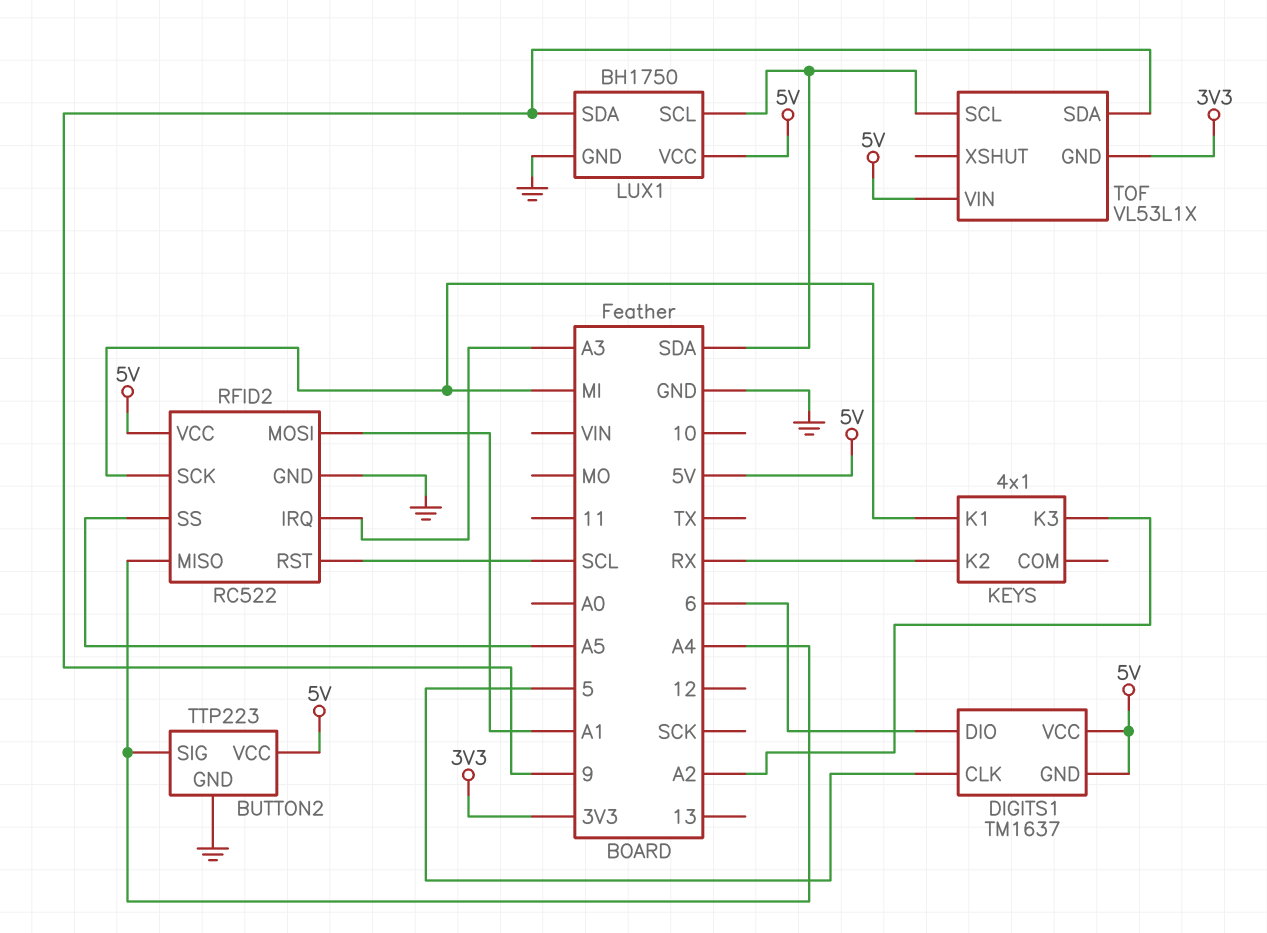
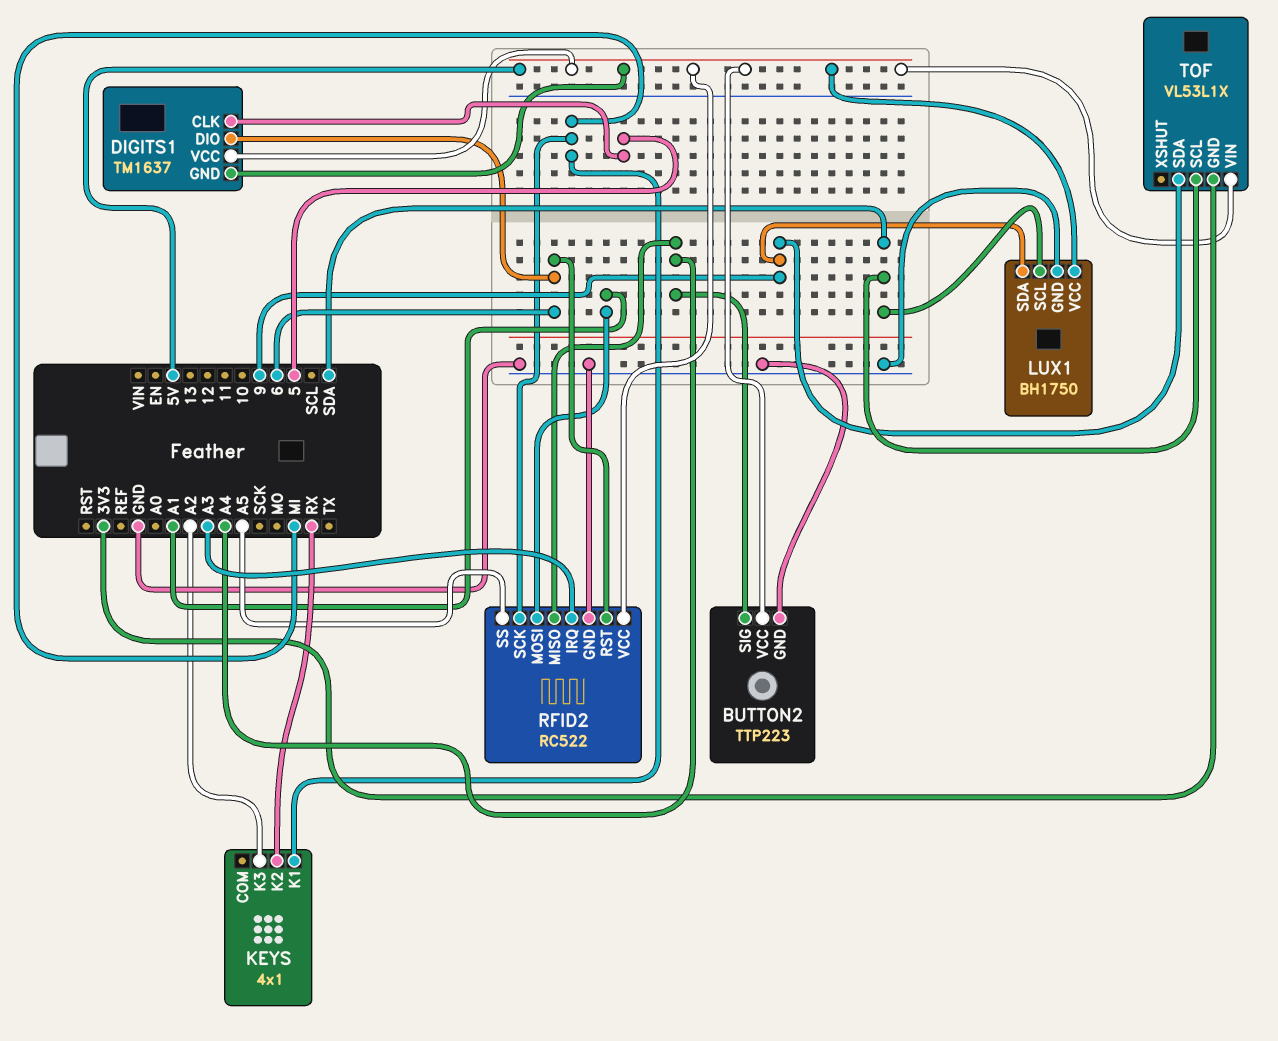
RFID2 pin RST: SCL -> 6

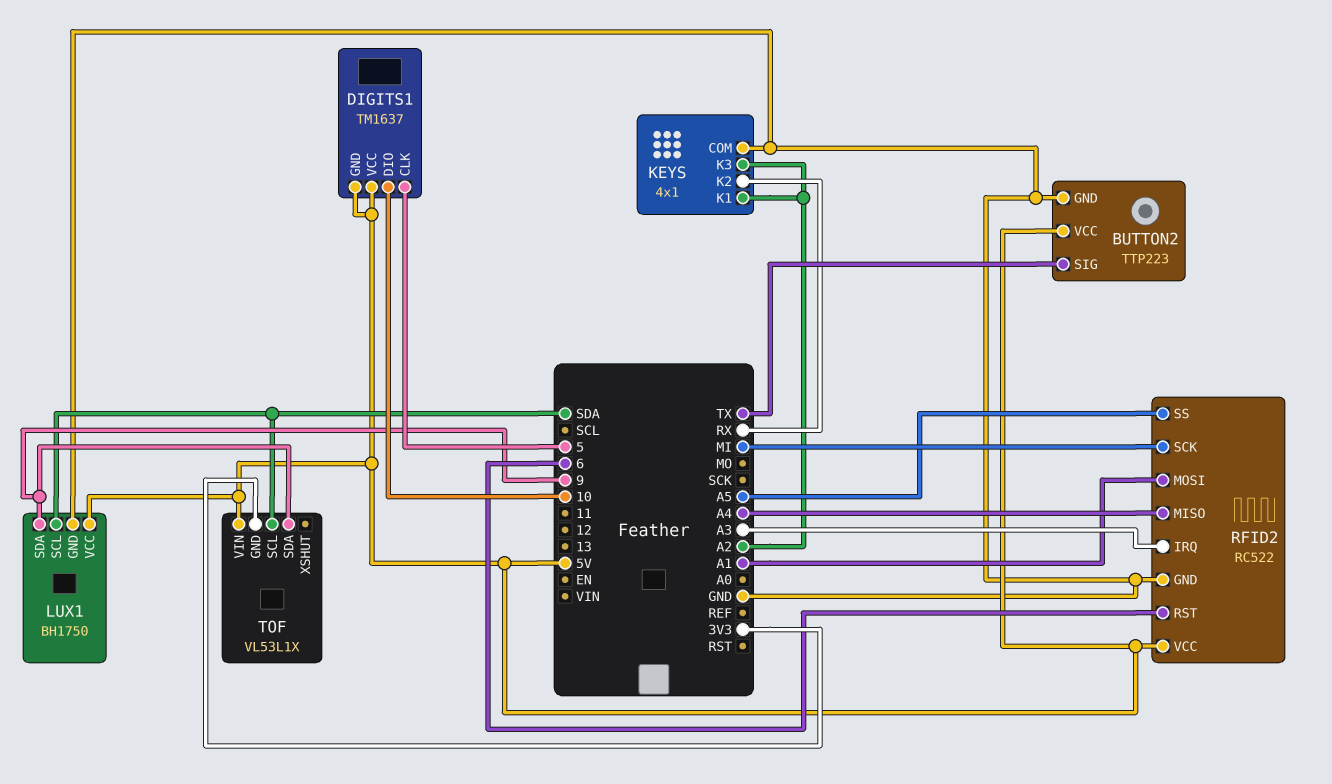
BUTTON2 pin SIG: A4 -> TX
DIGITS1 pin DIO: 6 -> 10
KEYS pin COM: none -> GND
KEYS pin K1: MI -> A2

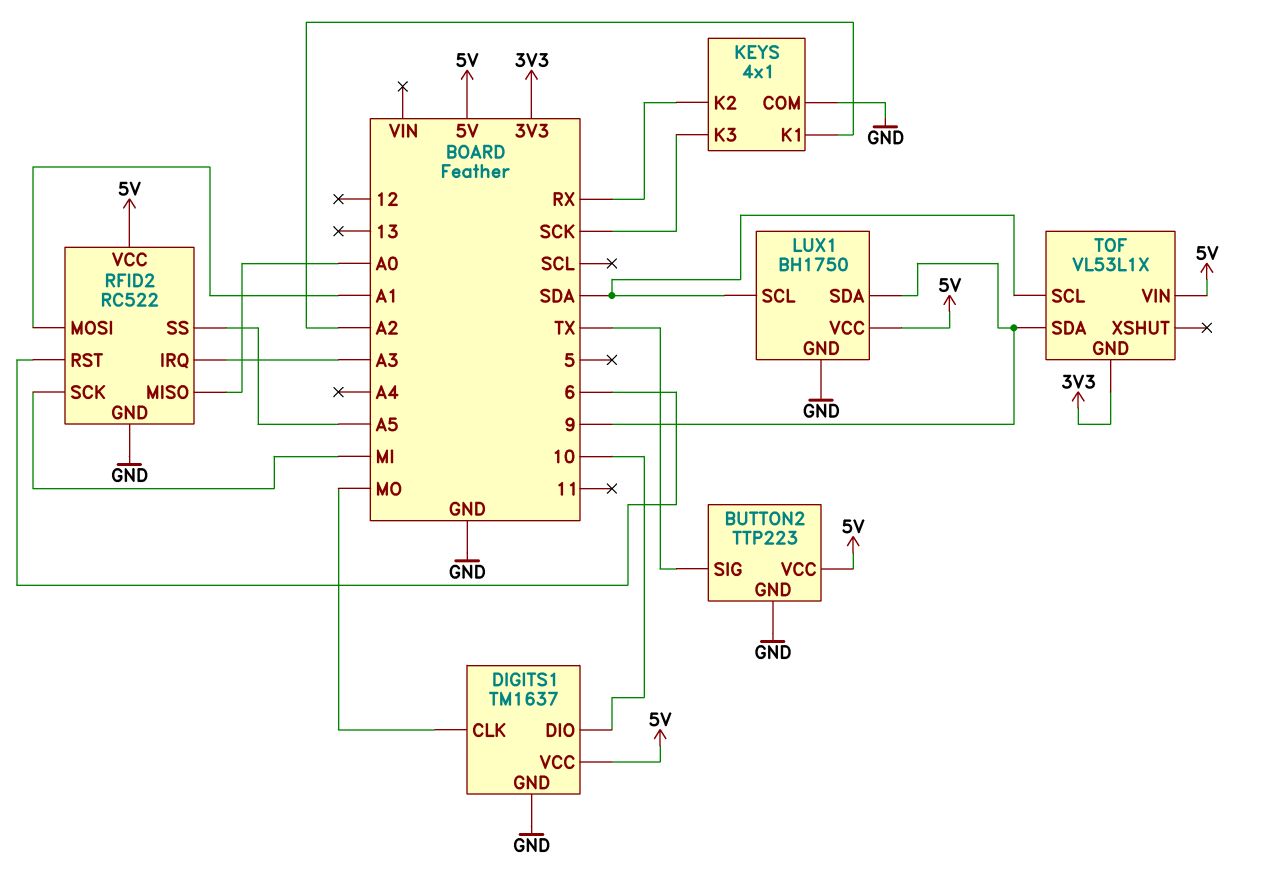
DIGITS1 pin CLK: 5 -> MO
DIGITS1 pin GND: 5V -> GND
KEYS pin K3: A2 -> SCK
RFID2 pin MISO: A4 -> A0

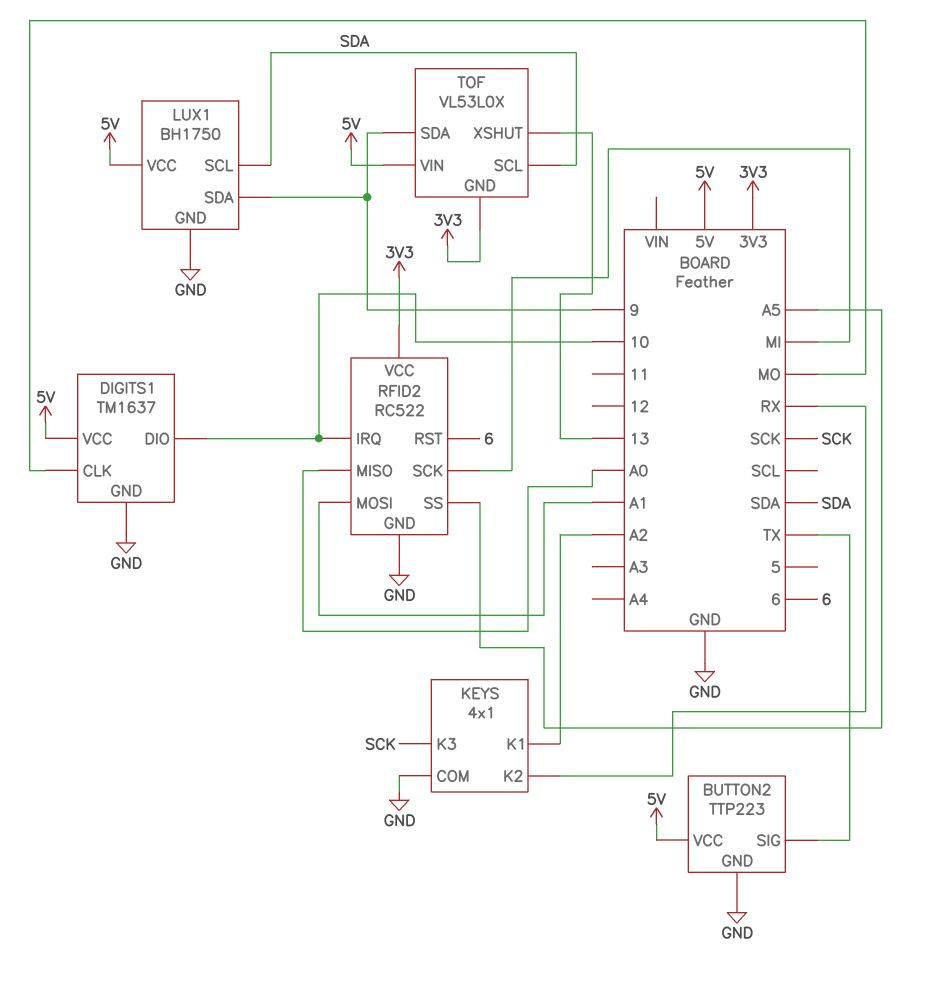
RFID2 pin IRQ: A3 -> 10
RFID2 pin VCC: 5V -> 3V3
TOF: VL53L1X -> VL53L0X
TOF pin XSHUT: none -> 13

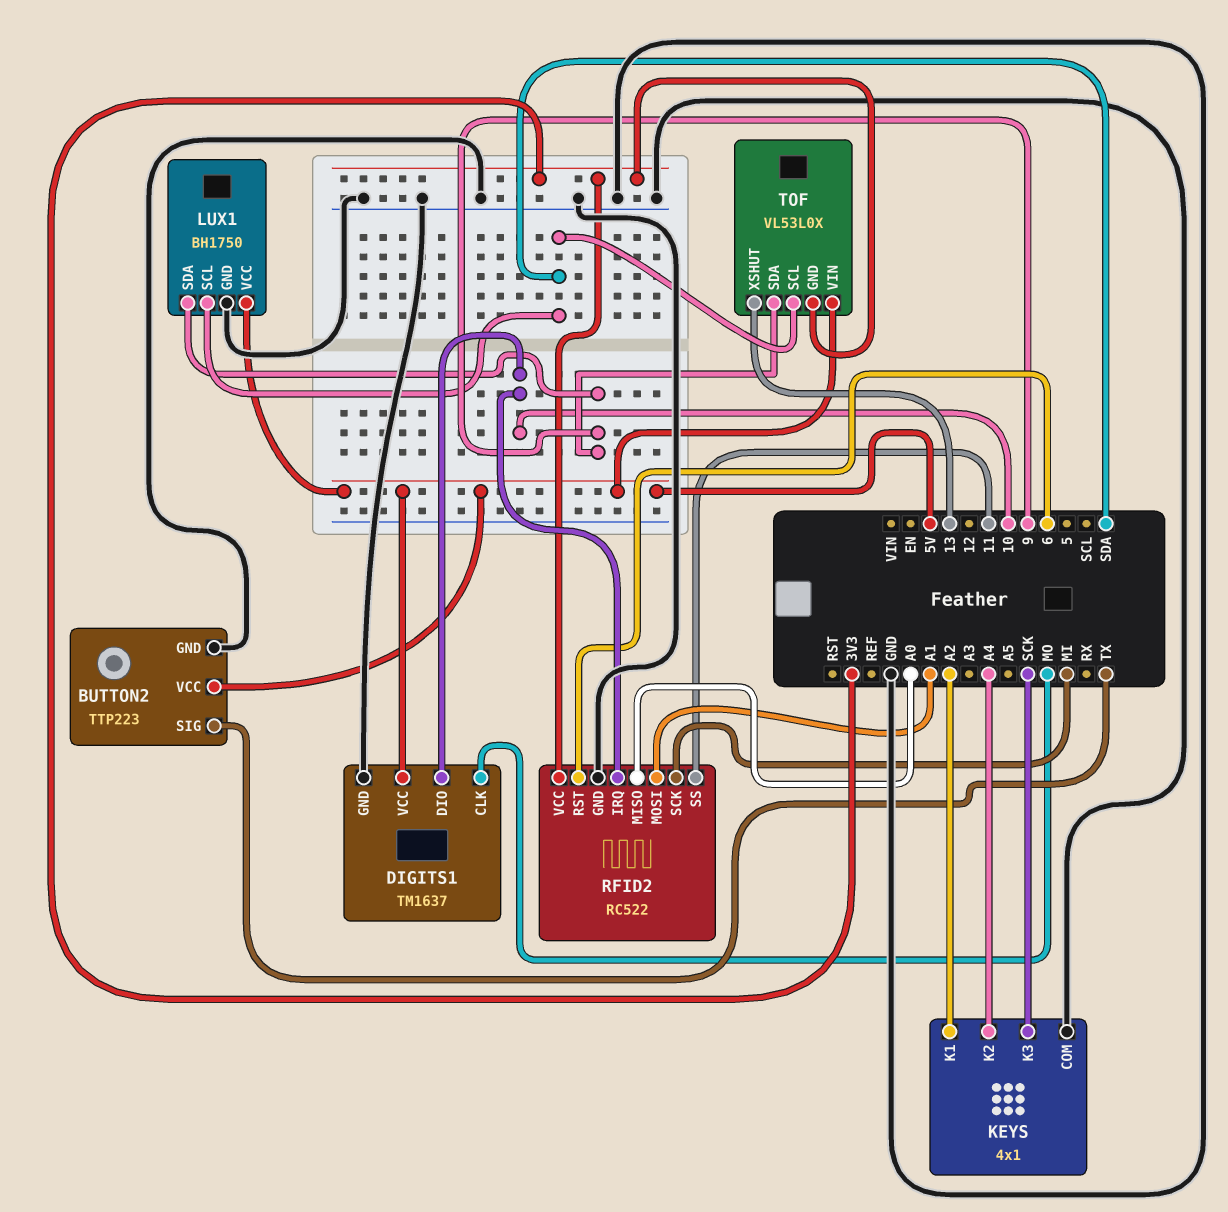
KEYS pin K2: RX -> A4
RFID2 pin SS: A5 -> 11

